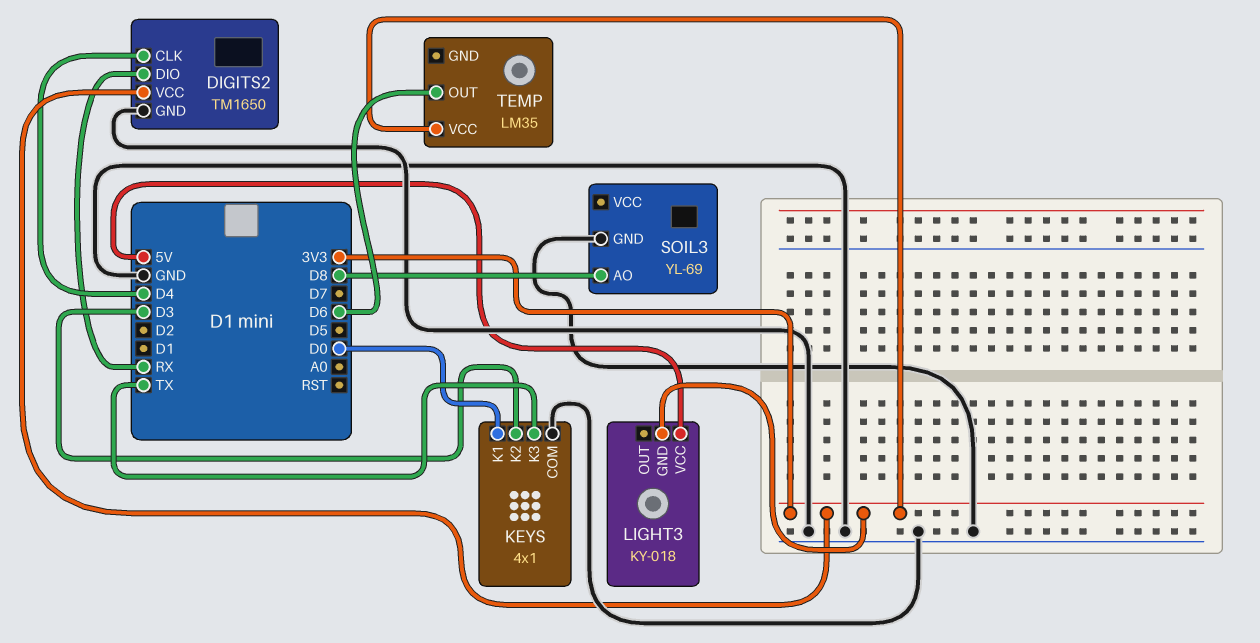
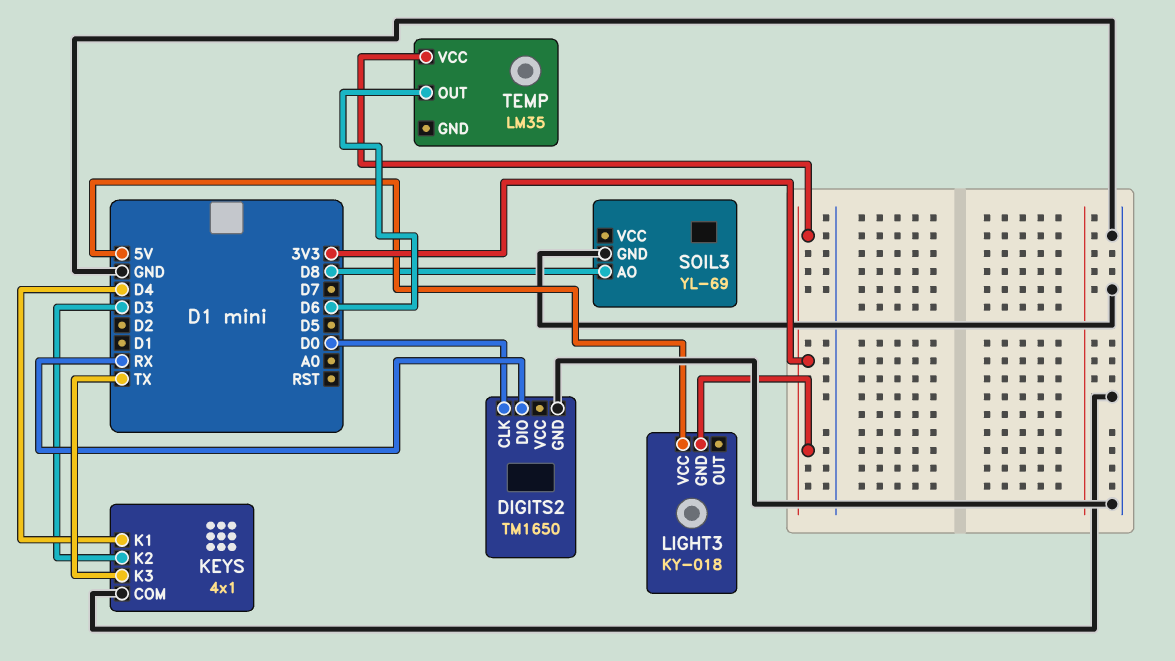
DIGITS2 pin CLK: D4 -> D0
DIGITS2 pin VCC: 3V3 -> none
KEYS pin K1: D0 -> D4

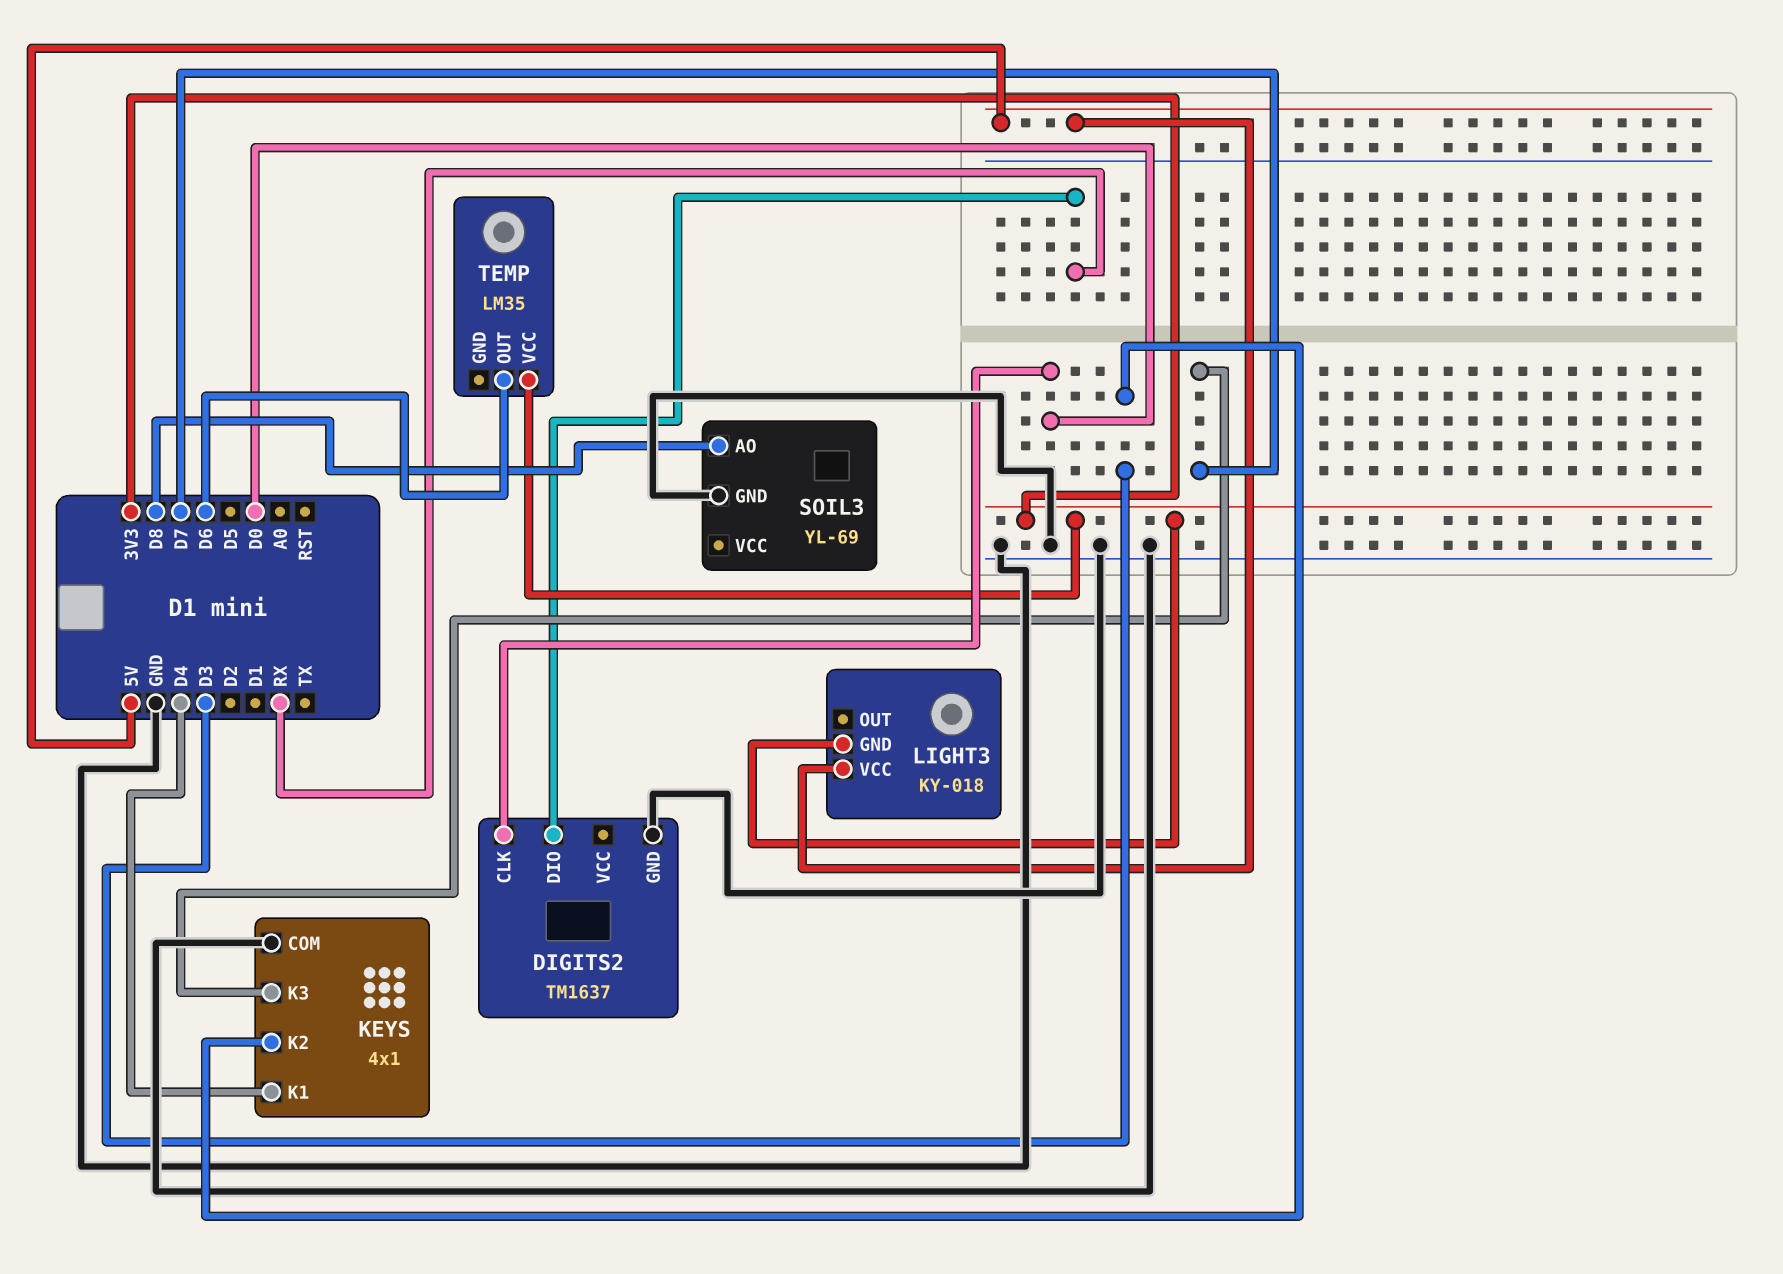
DIGITS2: TM1650 -> TM1637
KEYS pin K3: TX -> D7

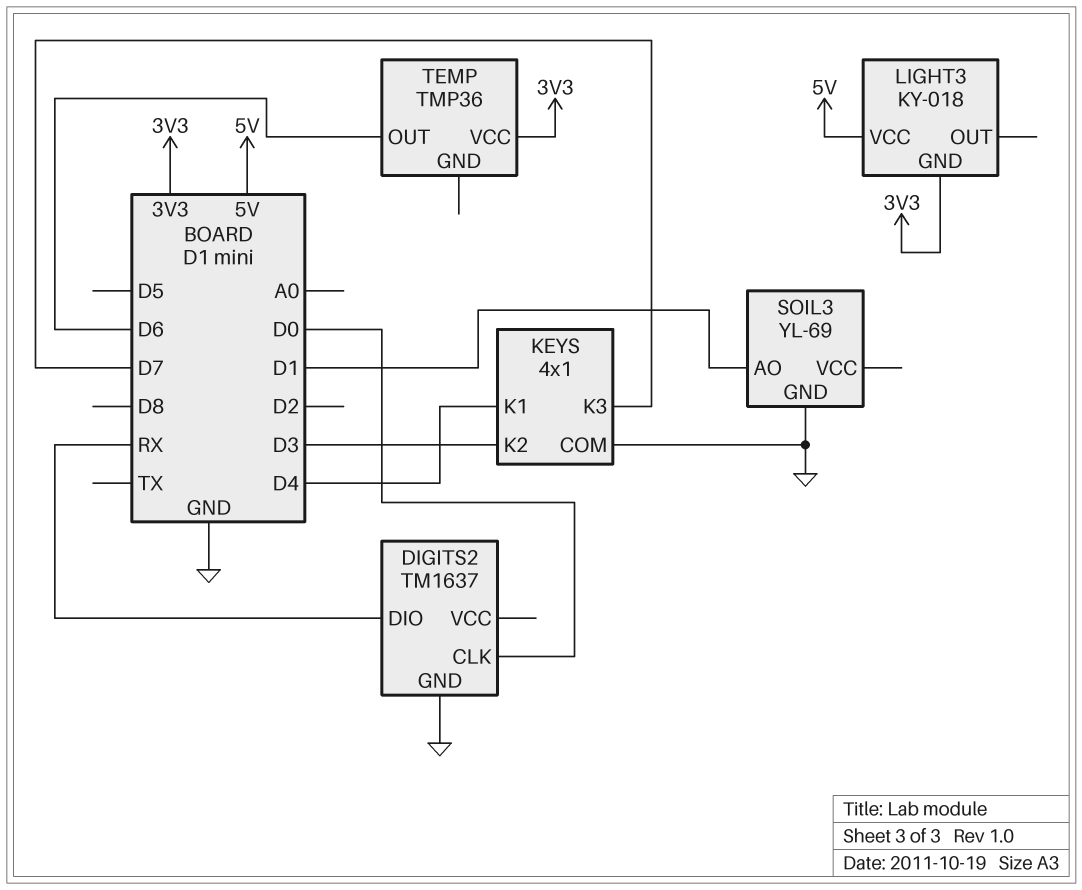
SOIL3 pin AO: D8 -> D1
TEMP: LM35 -> TMP36

